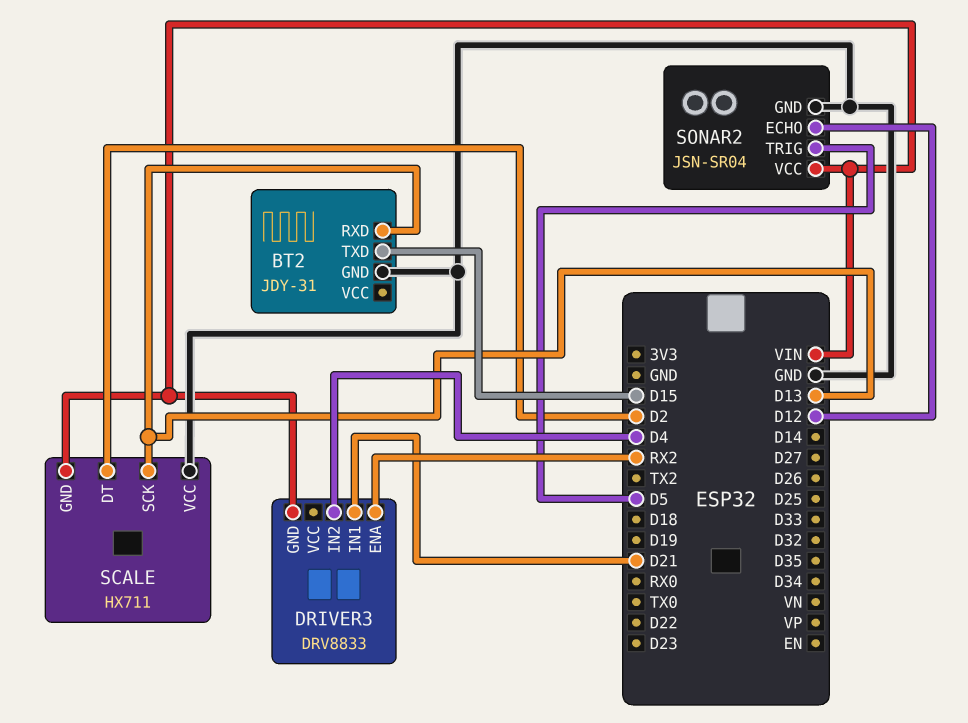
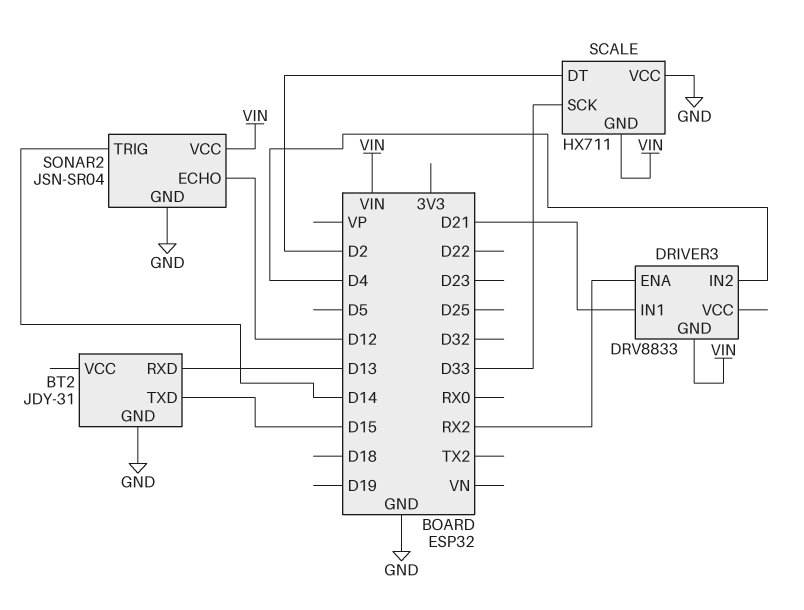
SCALE pin SCK: D13 -> D33
SONAR2 pin TRIG: D5 -> D14

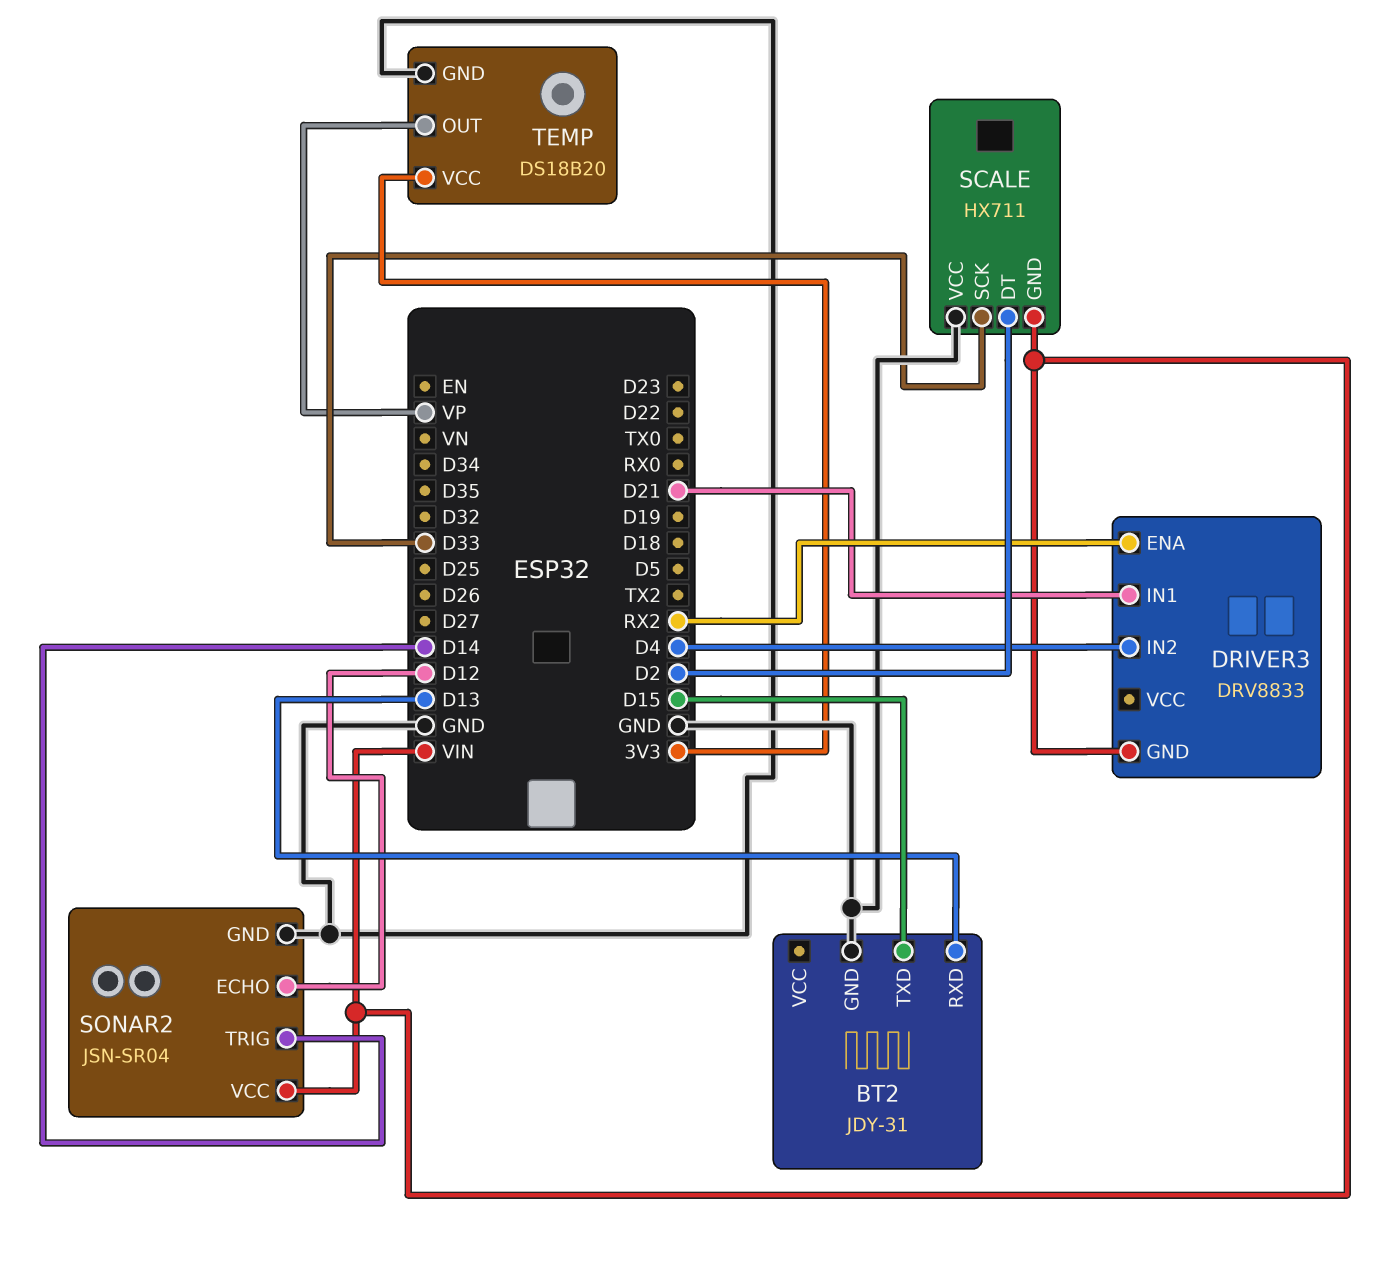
TEMP: none -> DS18B20
TEMP pin GND: none -> GND
TEMP pin OUT: none -> VP
TEMP pin VCC: none -> 3V3

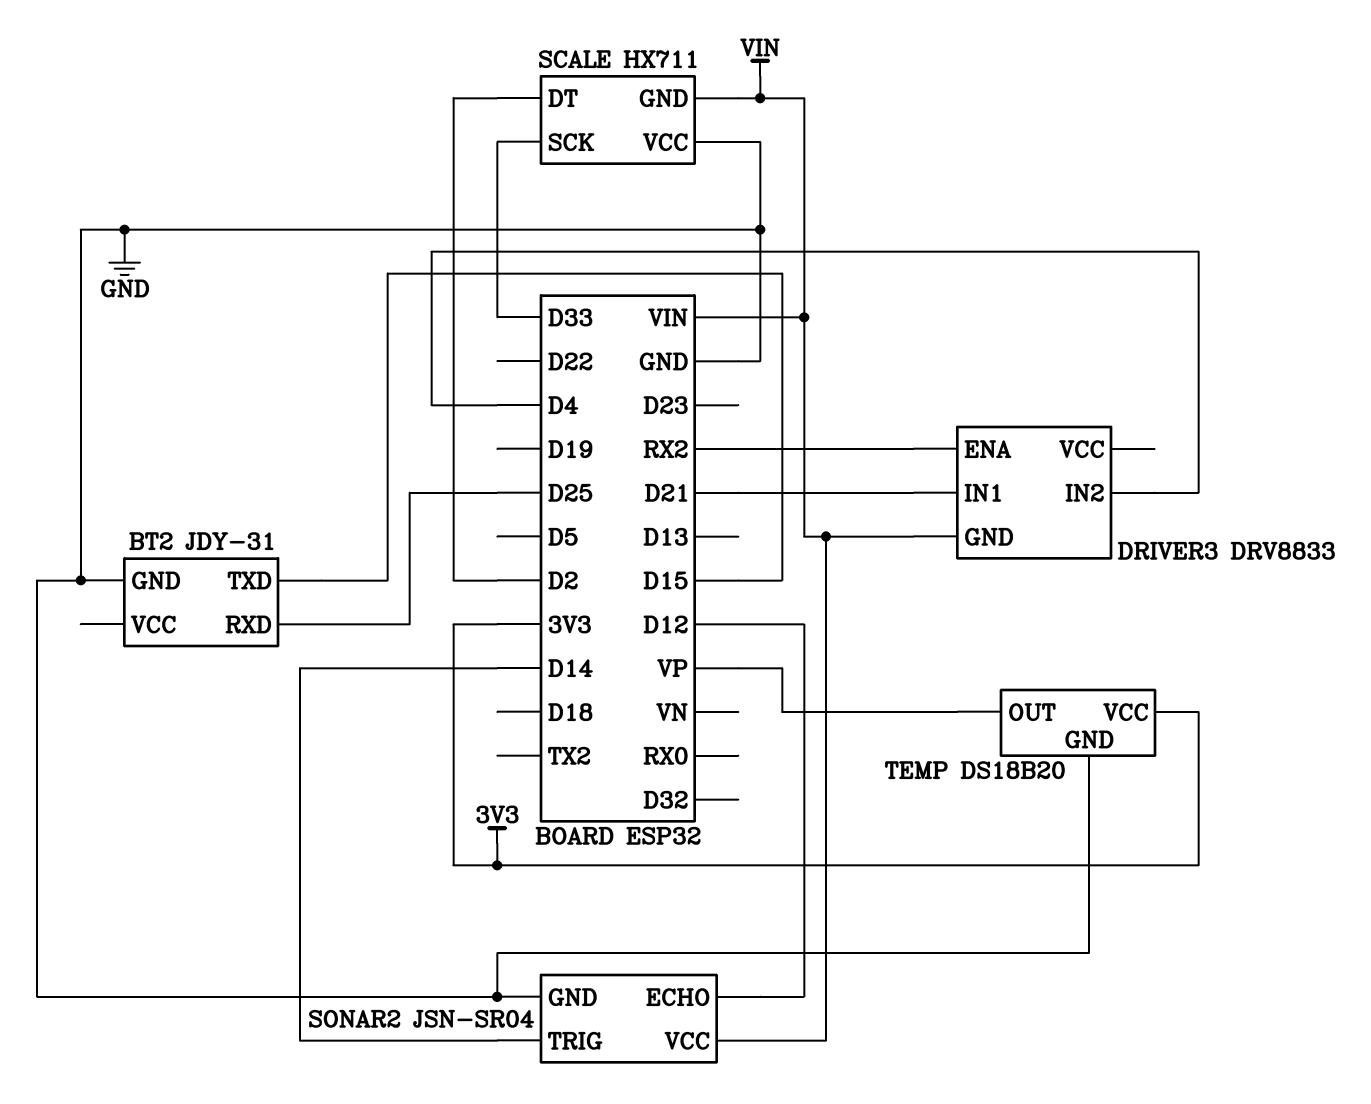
BT2 pin RXD: D13 -> D25

